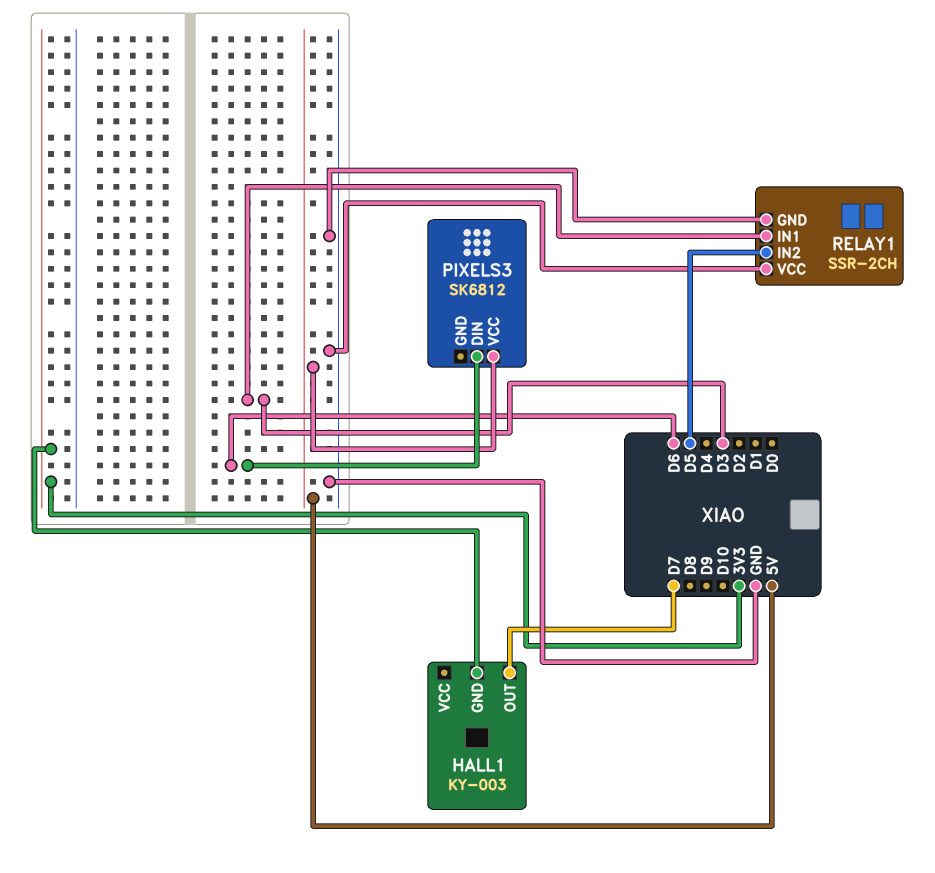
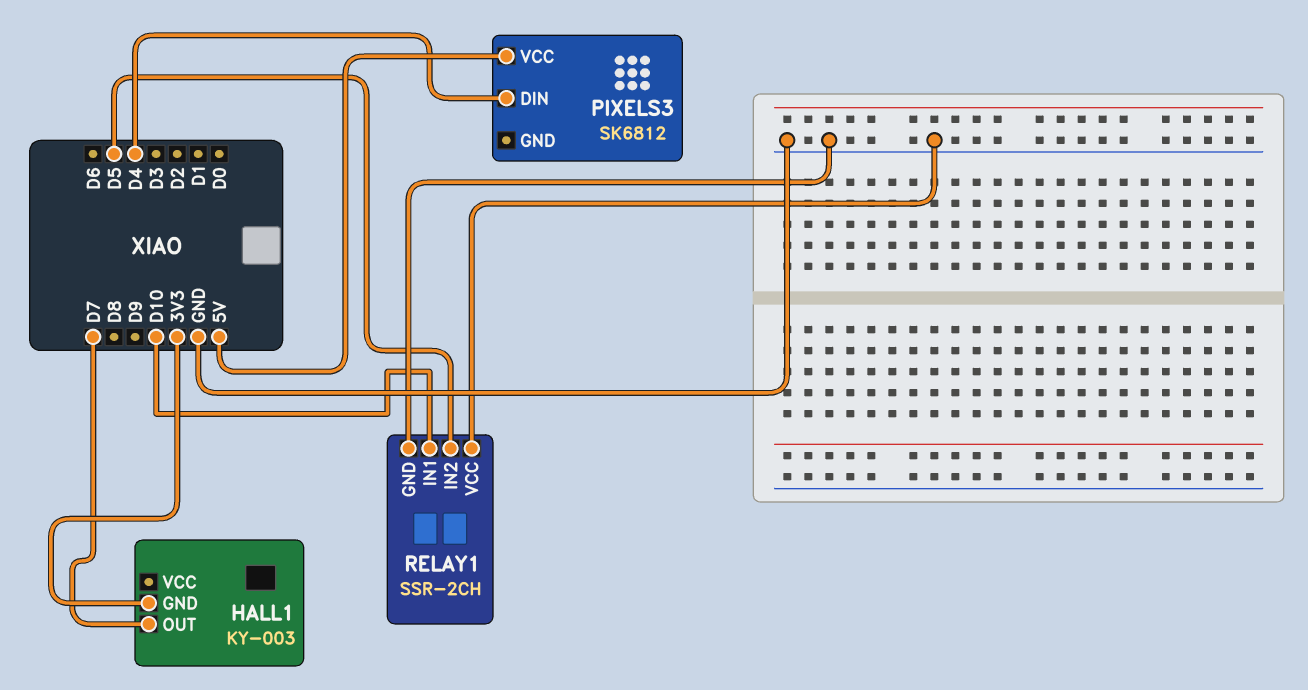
PIXELS3 pin DIN: D6 -> D4
RELAY1 pin IN1: D3 -> D10

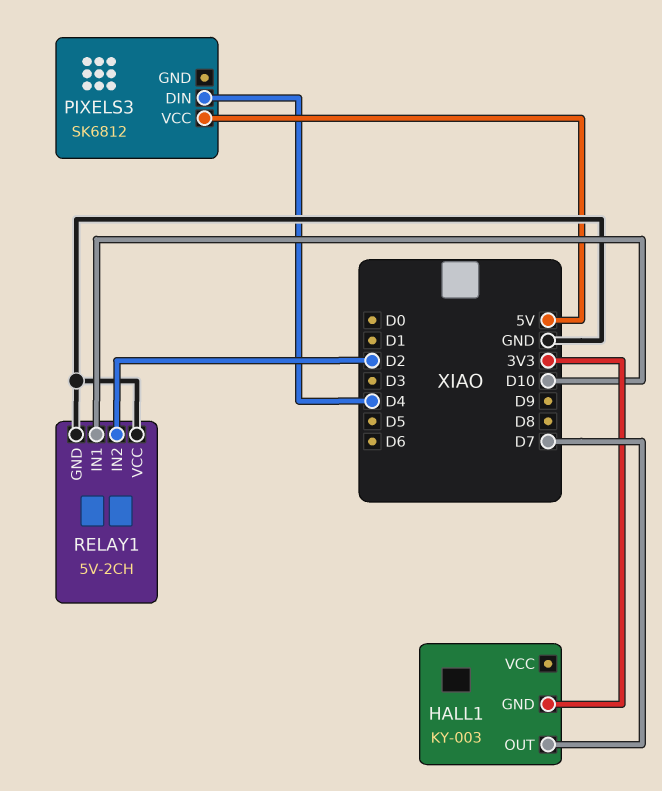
RELAY1: SSR-2CH -> 5V-2CH
RELAY1 pin IN2: D5 -> D2

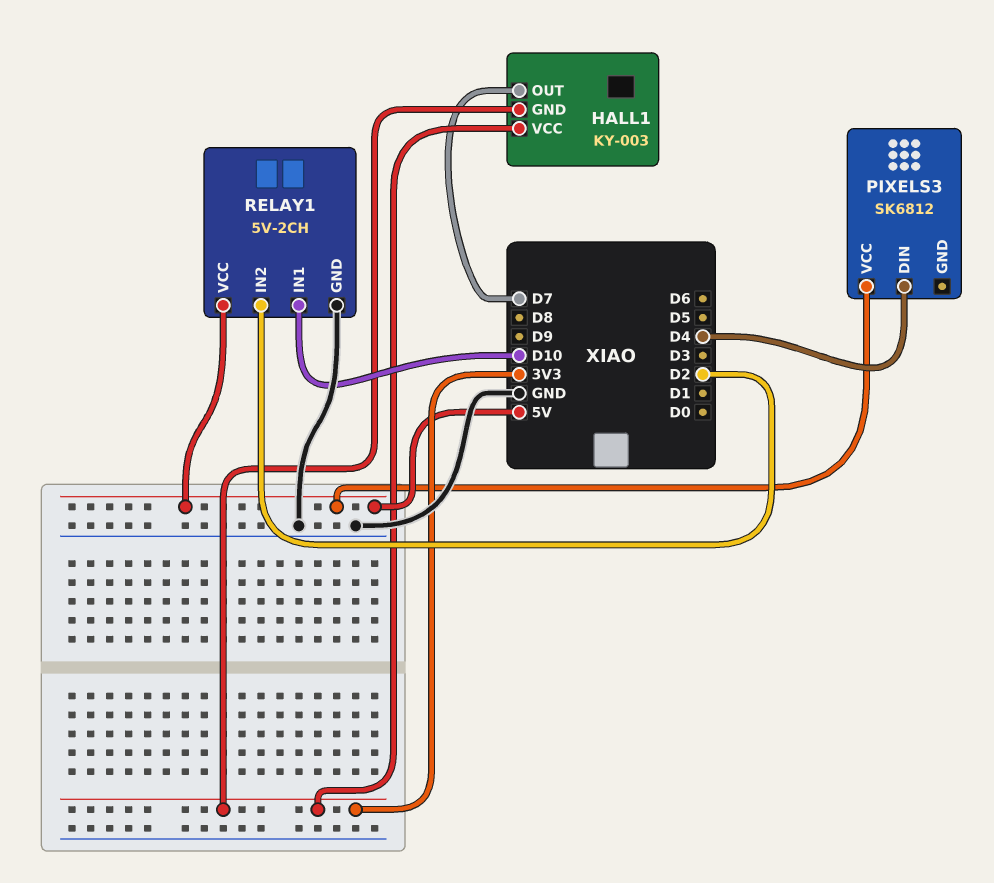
HALL1 pin VCC: none -> 3V3
RELAY1 pin VCC: GND -> 5V

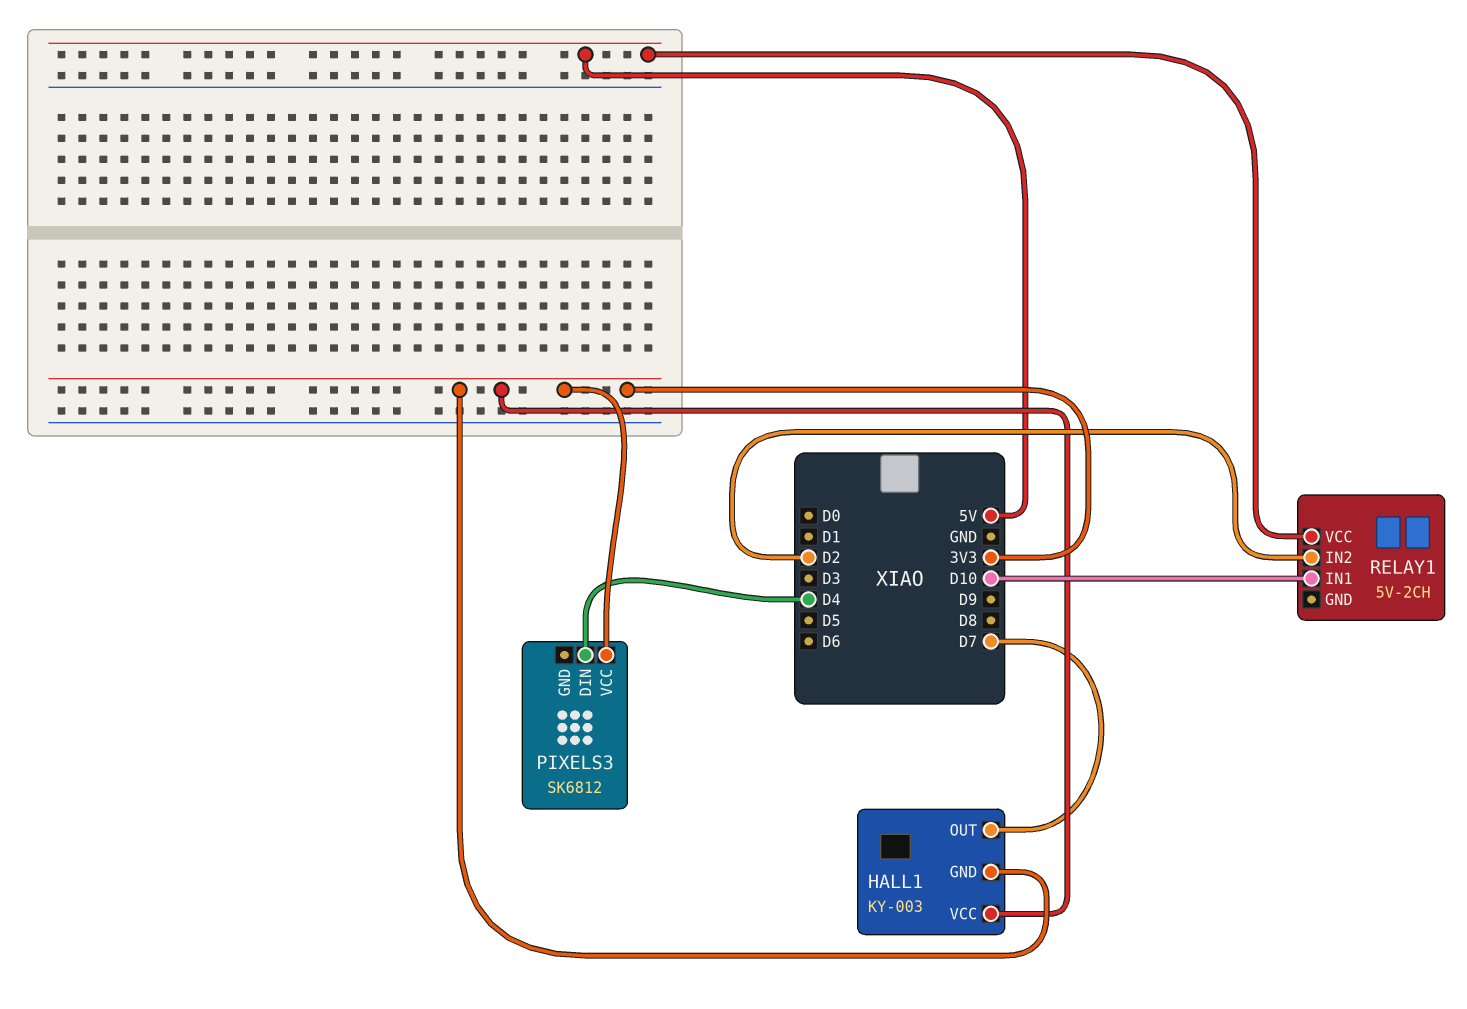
PIXELS3 pin VCC: 5V -> 3V3
RELAY1 pin GND: GND -> none

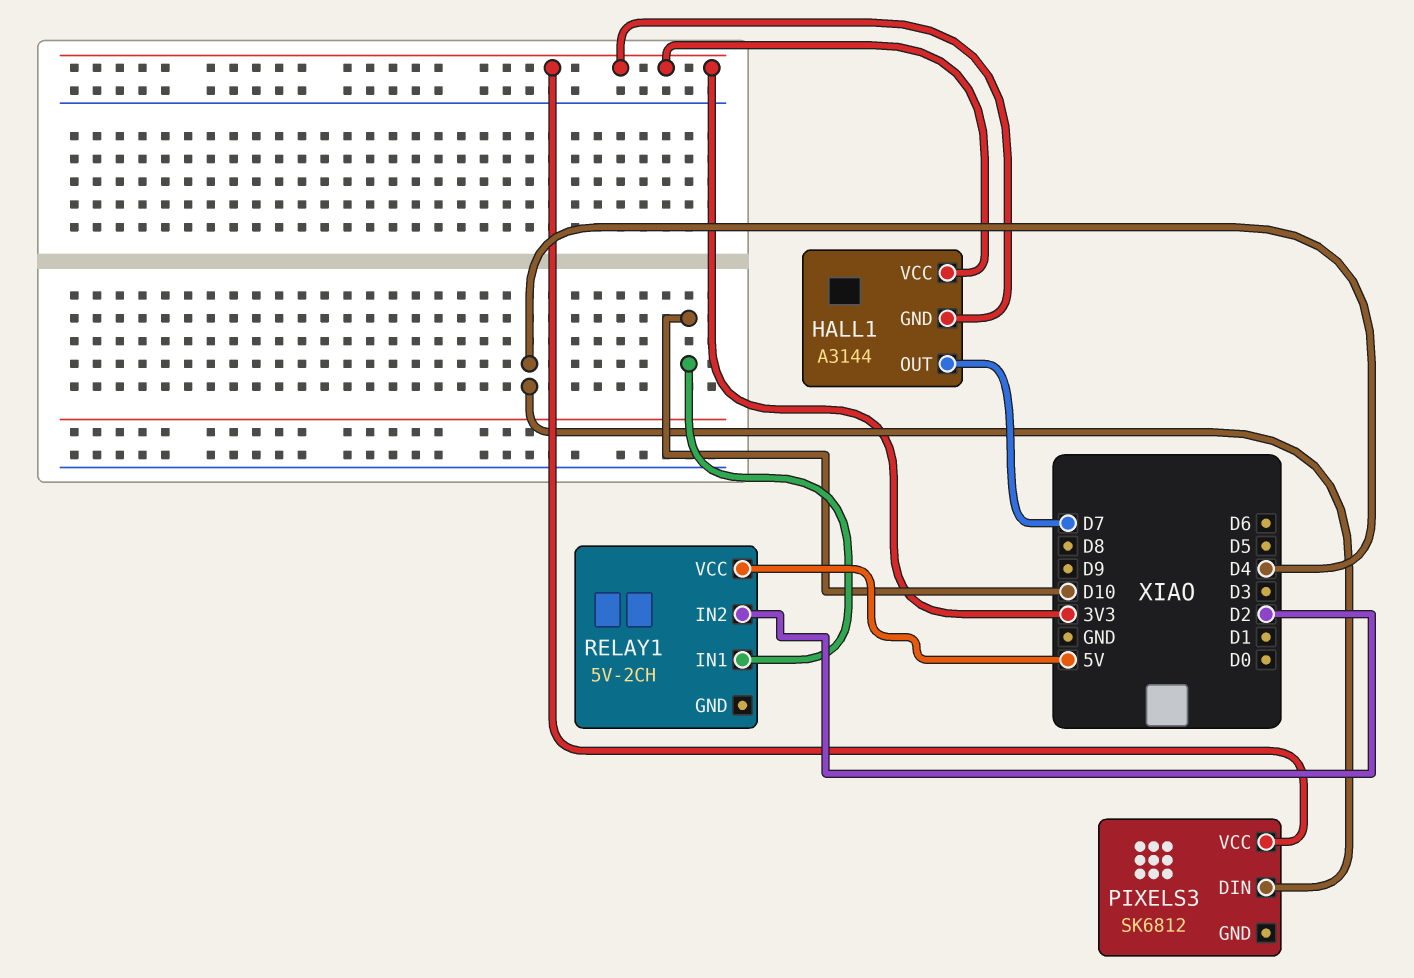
HALL1: KY-003 -> A3144

